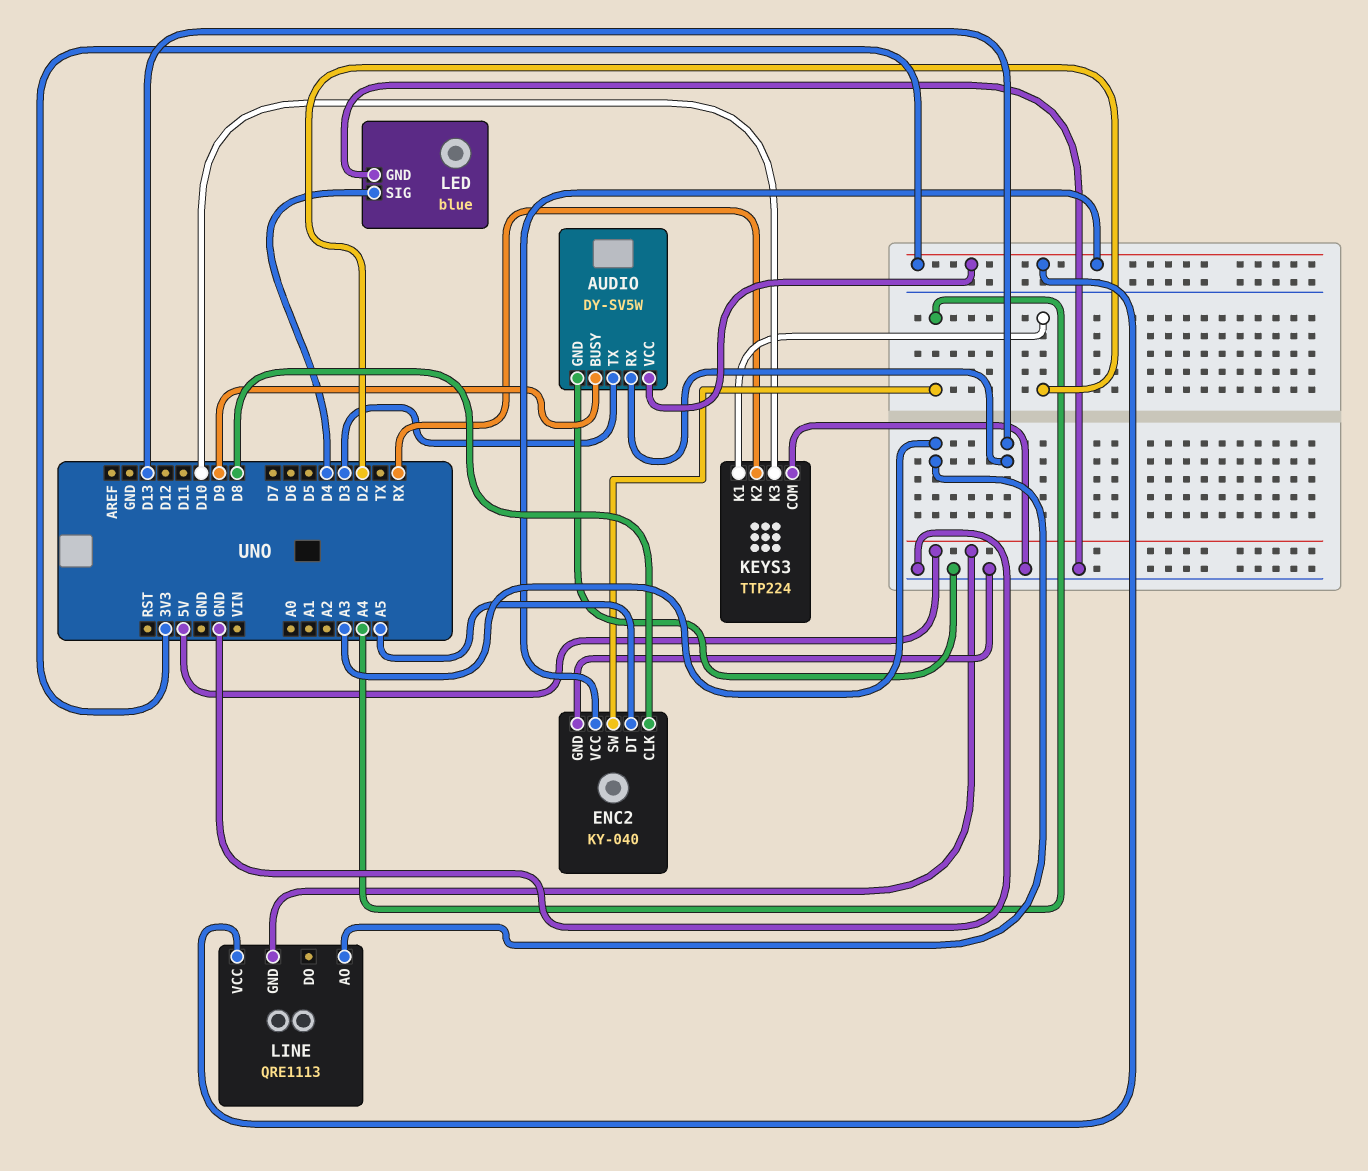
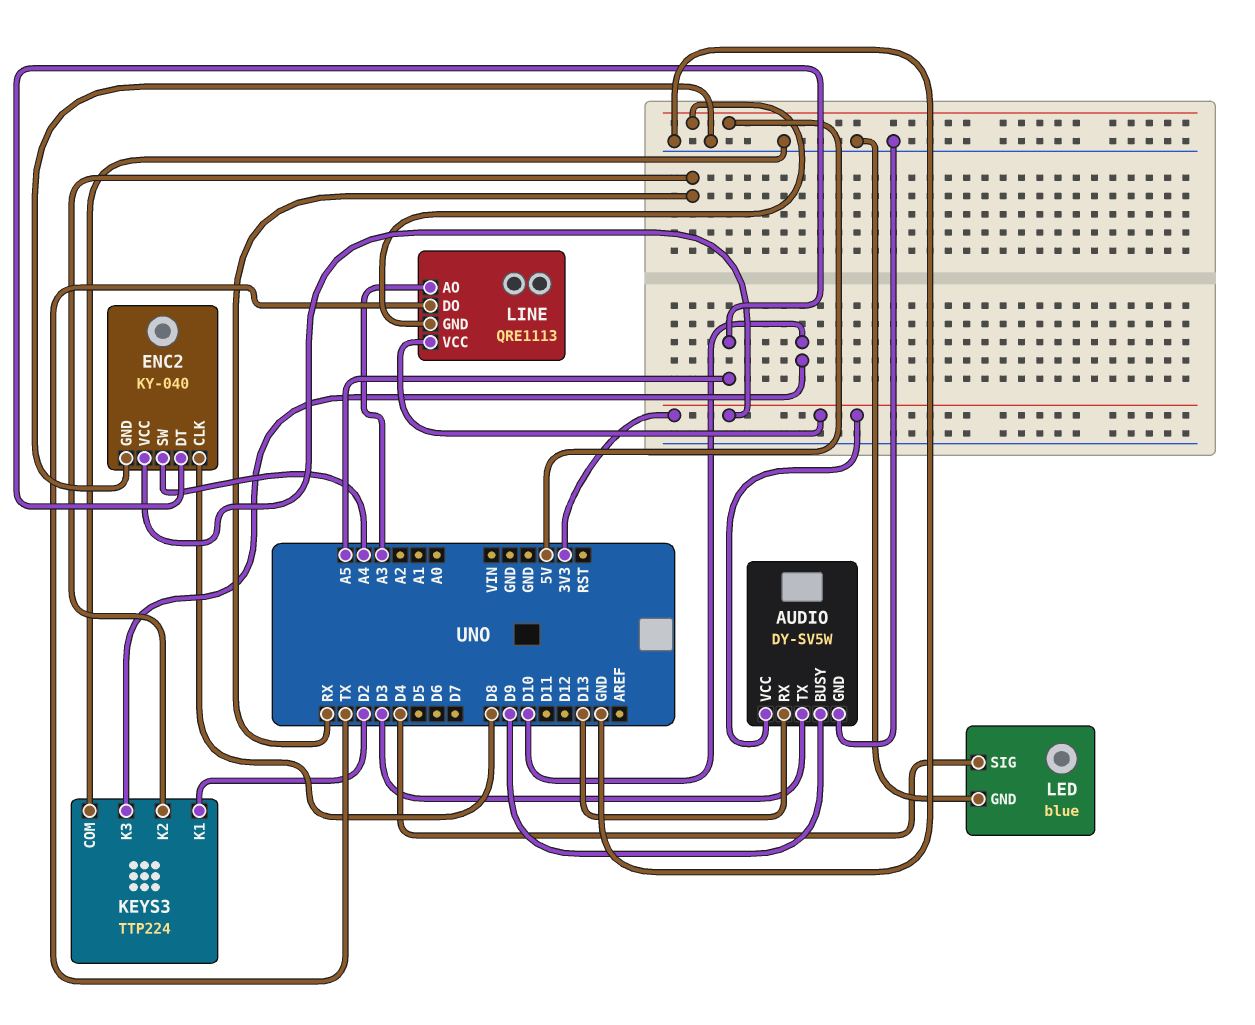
LINE pin DO: none -> TX

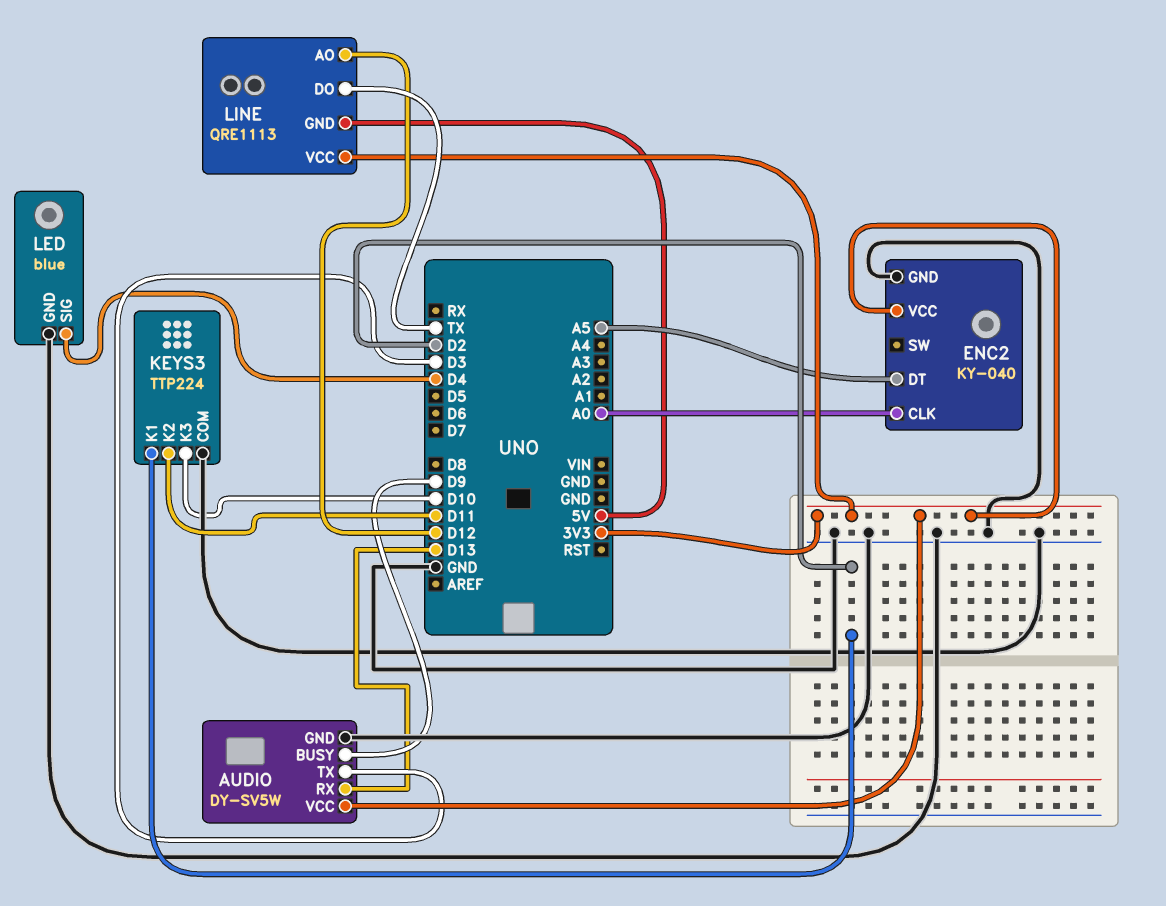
ENC2 pin CLK: D8 -> A0
ENC2 pin SW: A4 -> none
KEYS3 pin K2: RX -> D11
LINE pin AO: A3 -> D12

